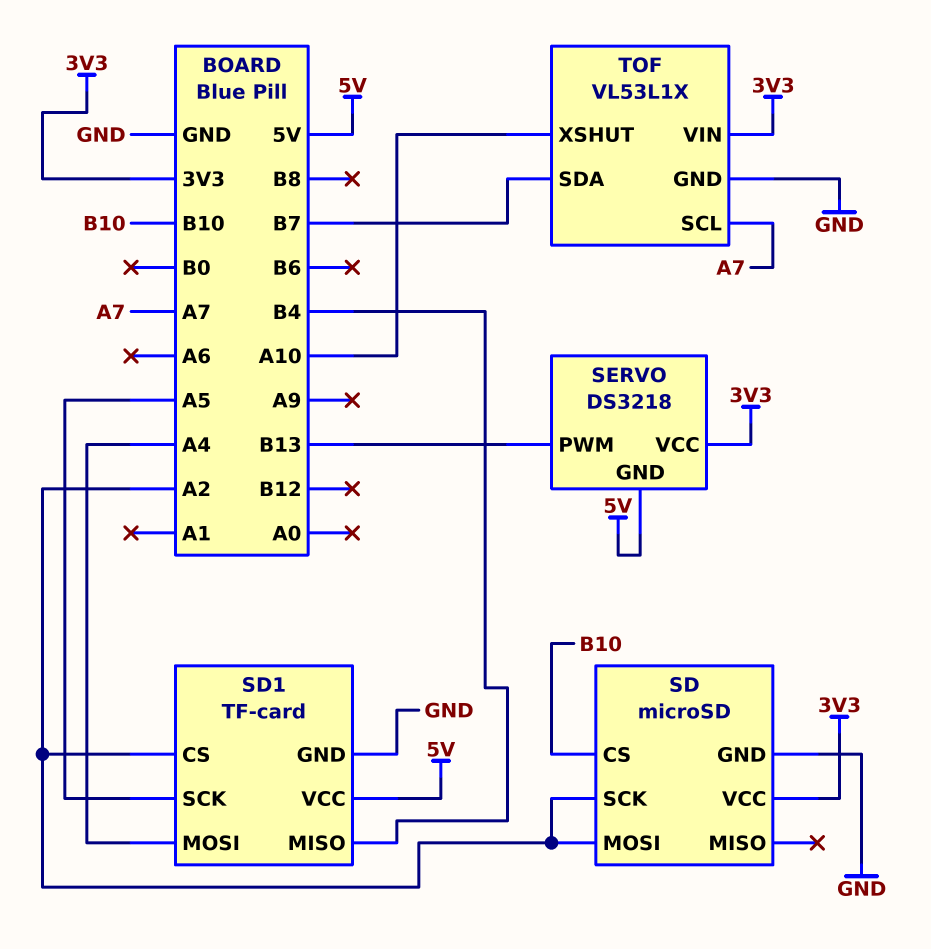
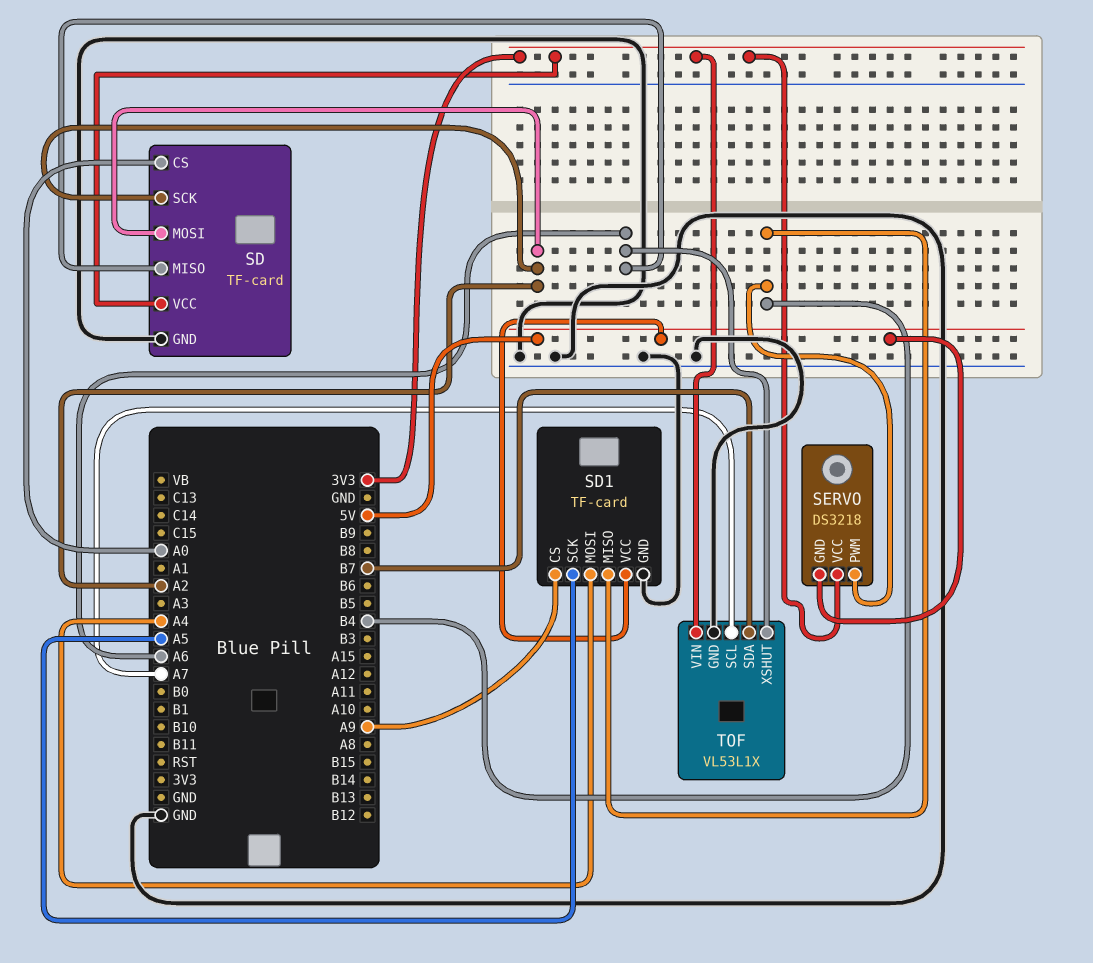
SD: microSD -> TF-card
SD pin CS: B10 -> A0
SD pin MISO: none -> A6
SD1 pin CS: A2 -> A9
SERVO pin PWM: B13 -> B4
TOF pin XSHUT: A10 -> A6

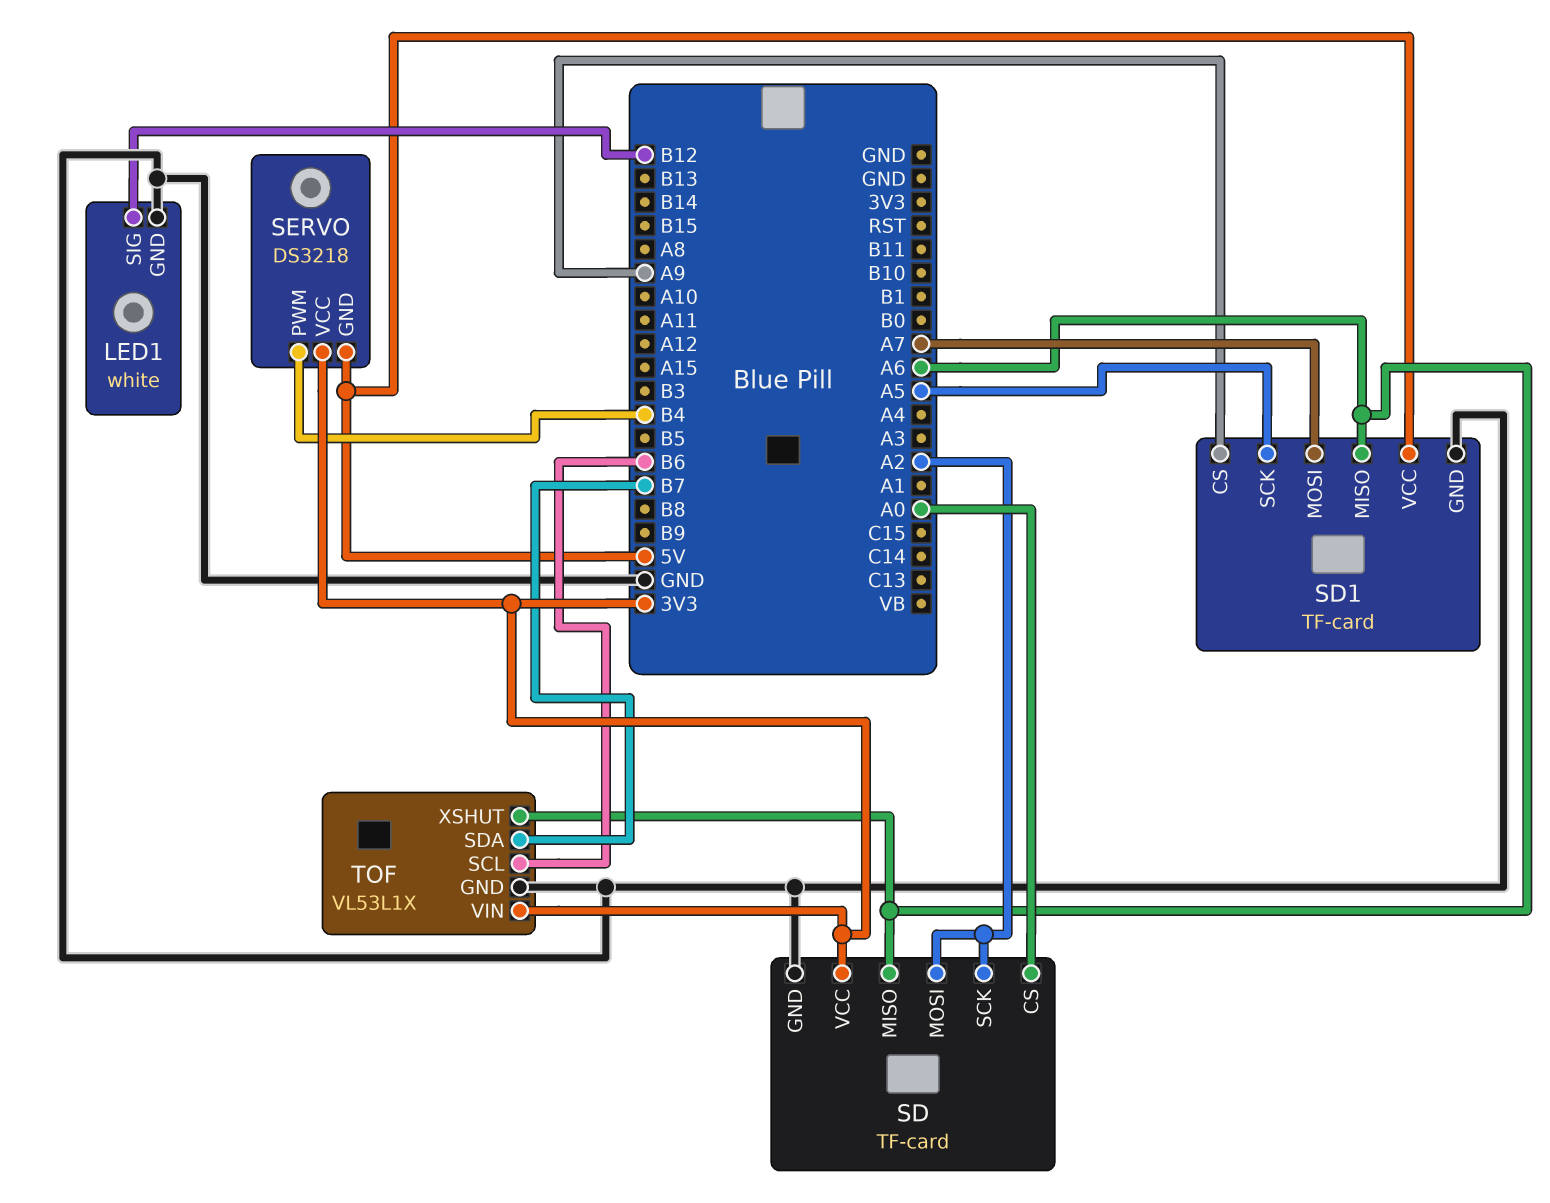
LED1: none -> white
LED1 pin GND: none -> GND
LED1 pin SIG: none -> B12
SD1 pin MISO: B4 -> A6
SD1 pin MOSI: A4 -> A7
TOF pin SCL: A7 -> B6

